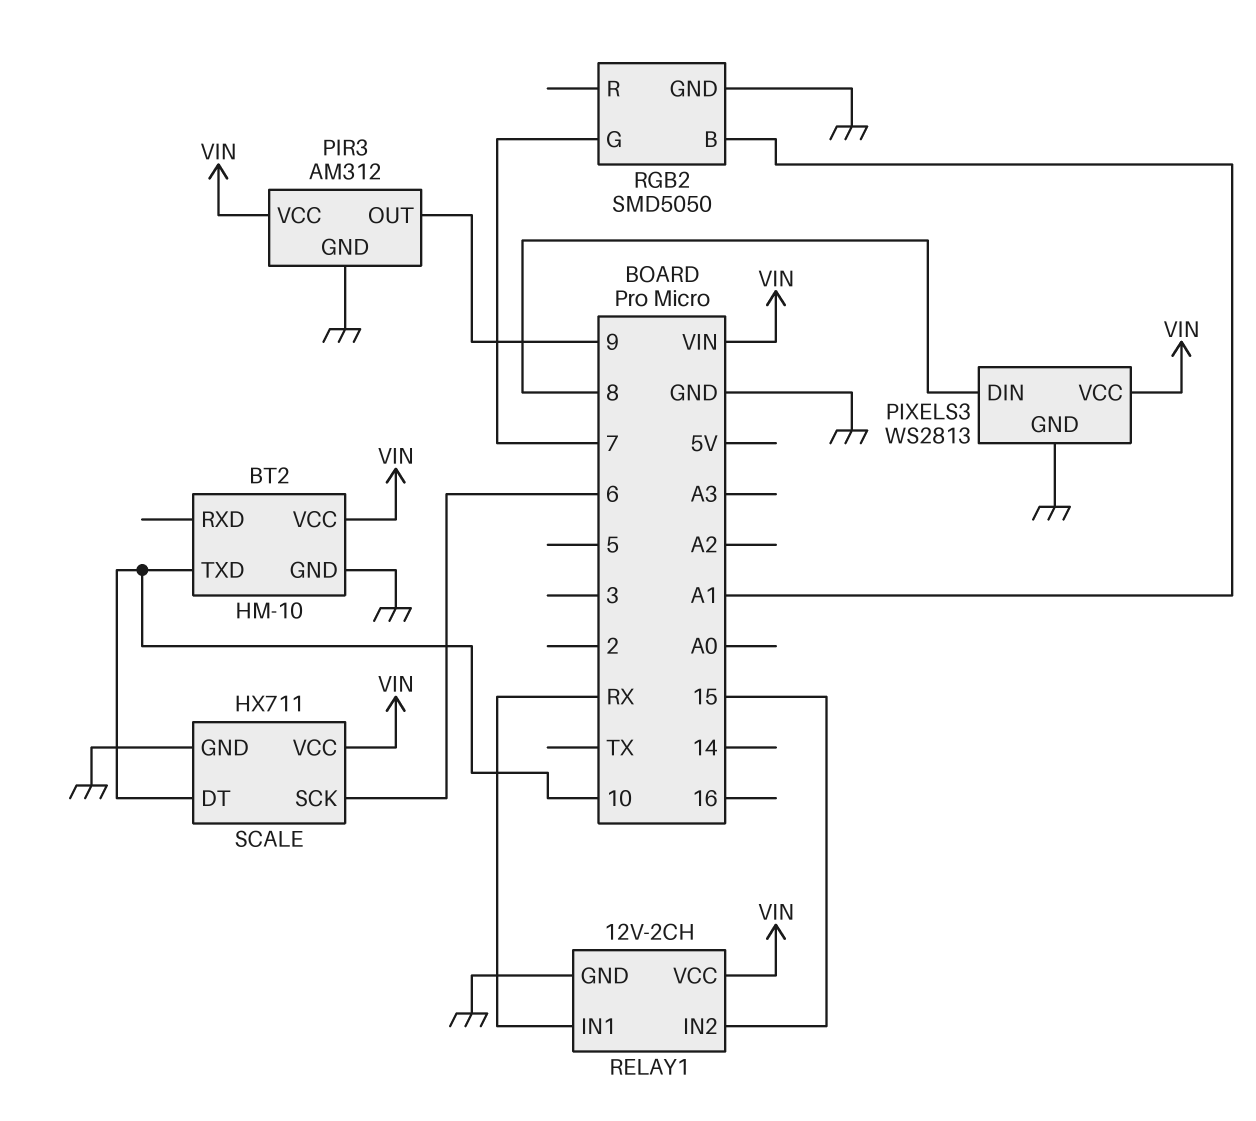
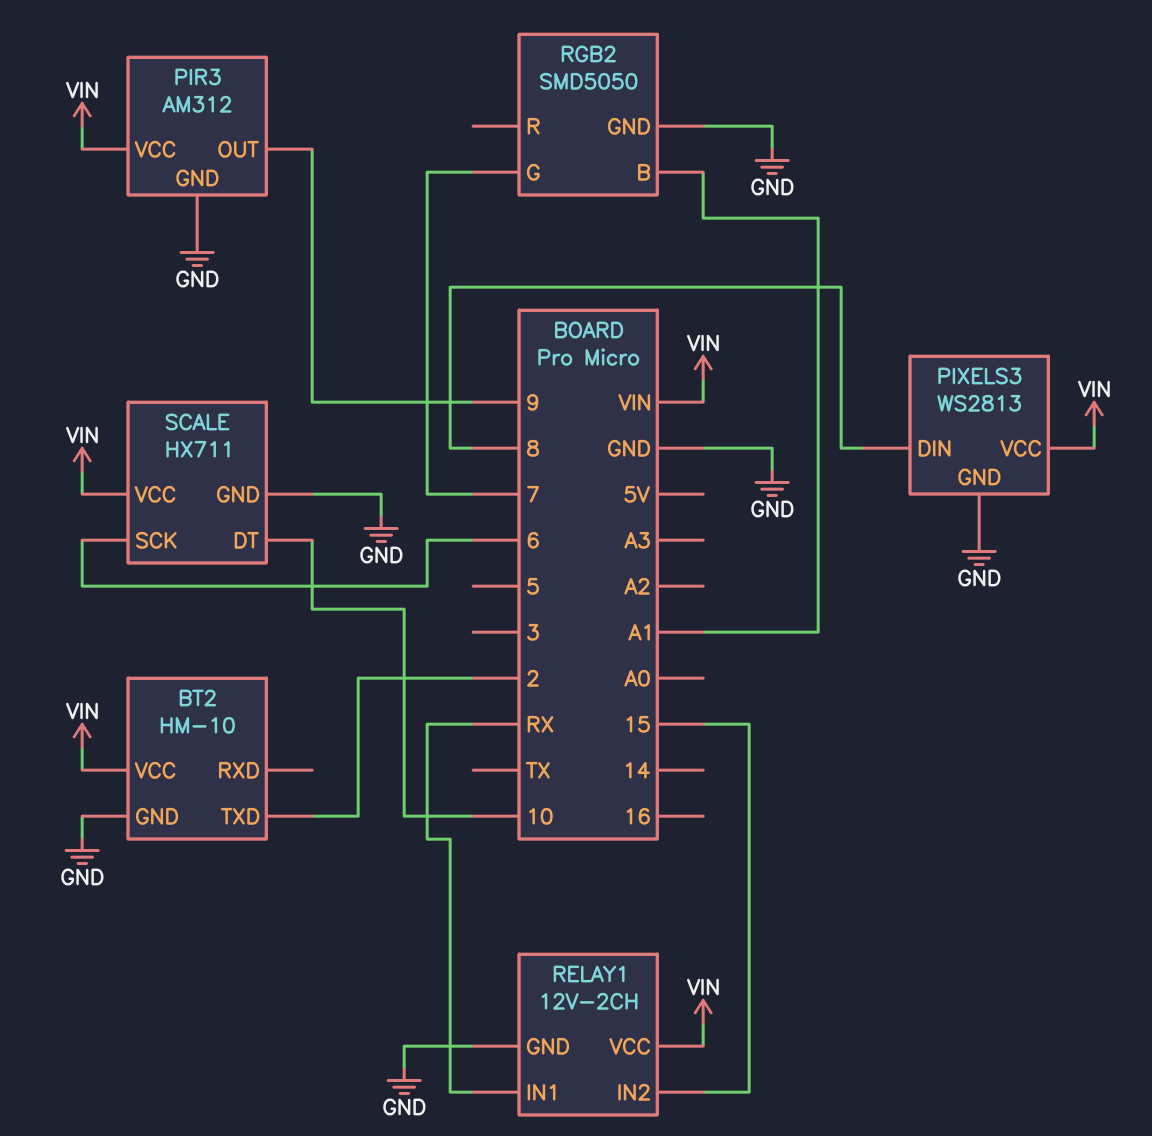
BT2 pin TXD: 10 -> 2

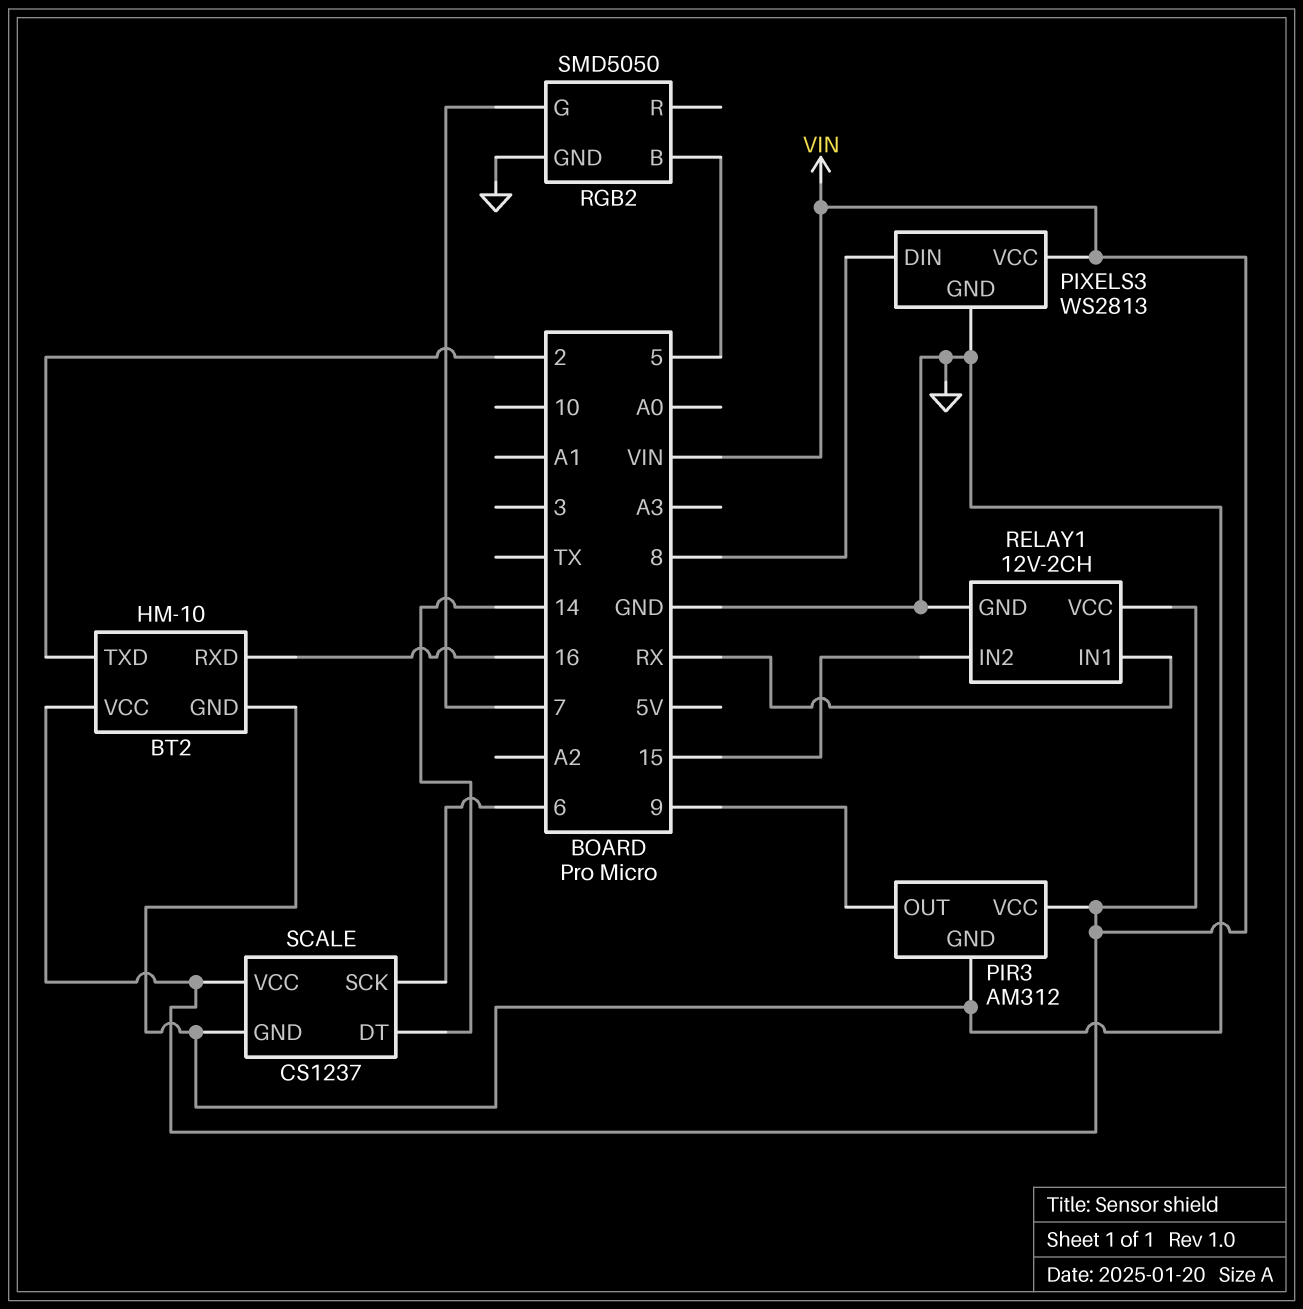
BT2 pin RXD: none -> 16
RGB2 pin B: A1 -> 5
SCALE: HX711 -> CS1237
SCALE pin DT: 10 -> 14

